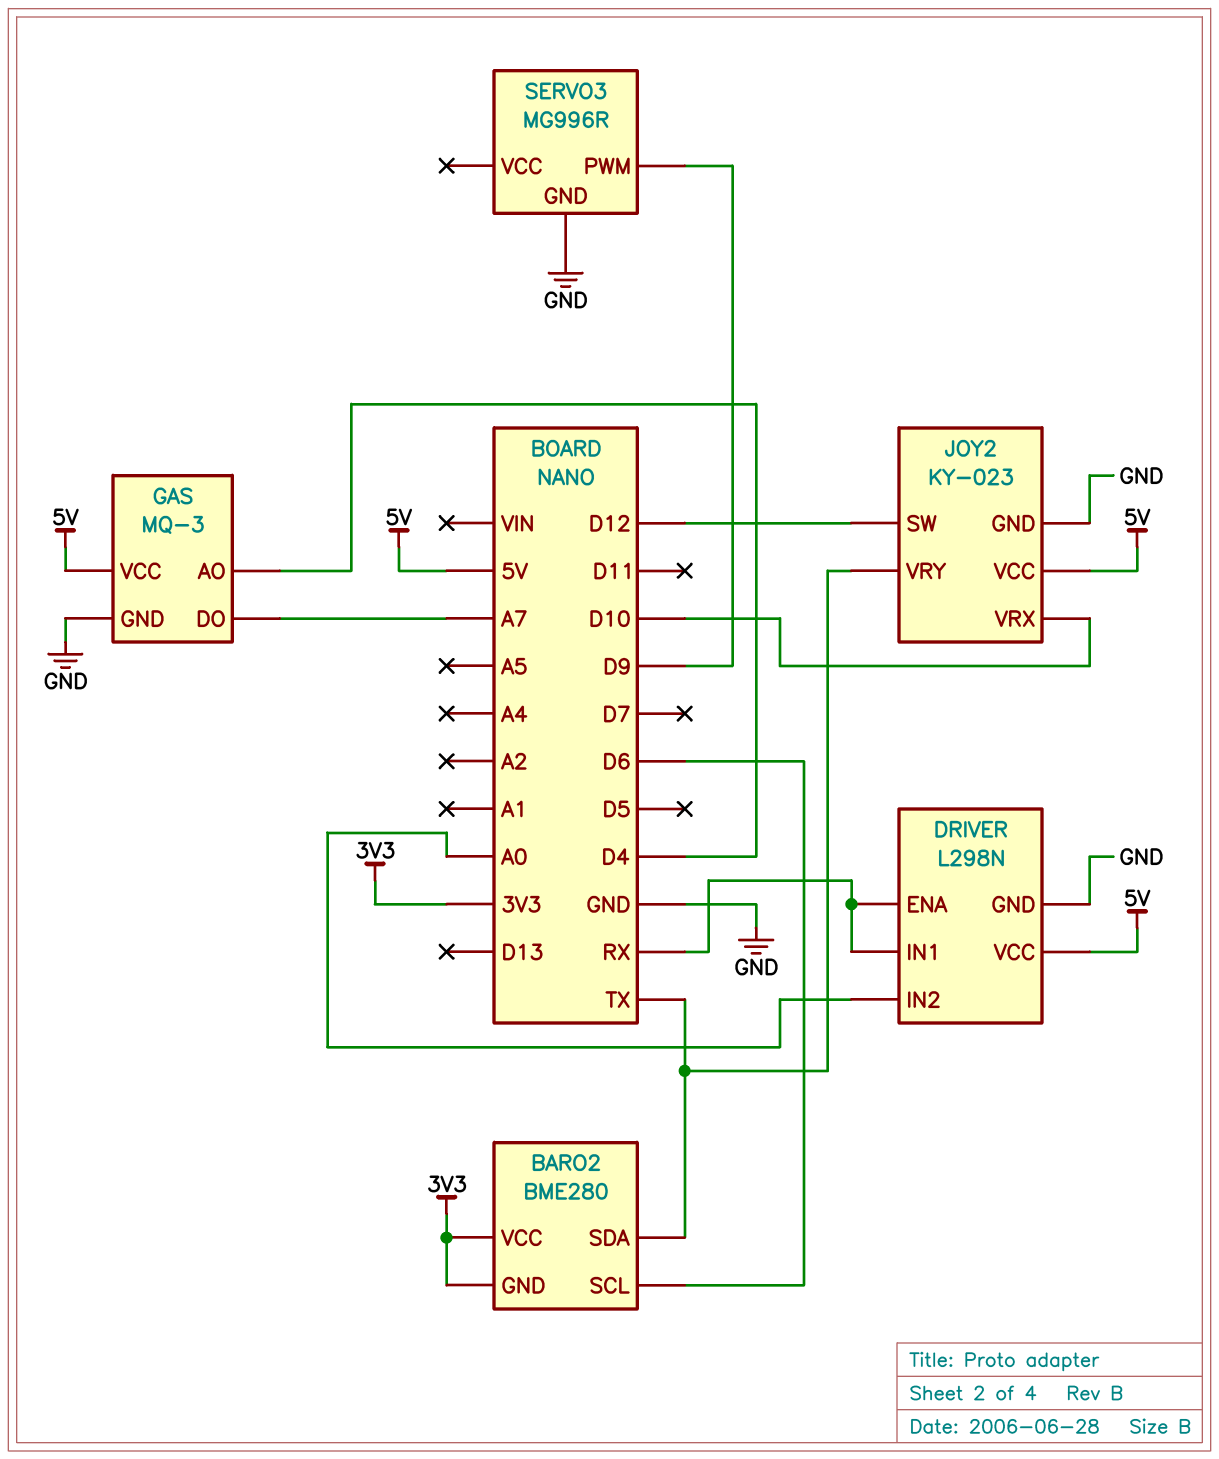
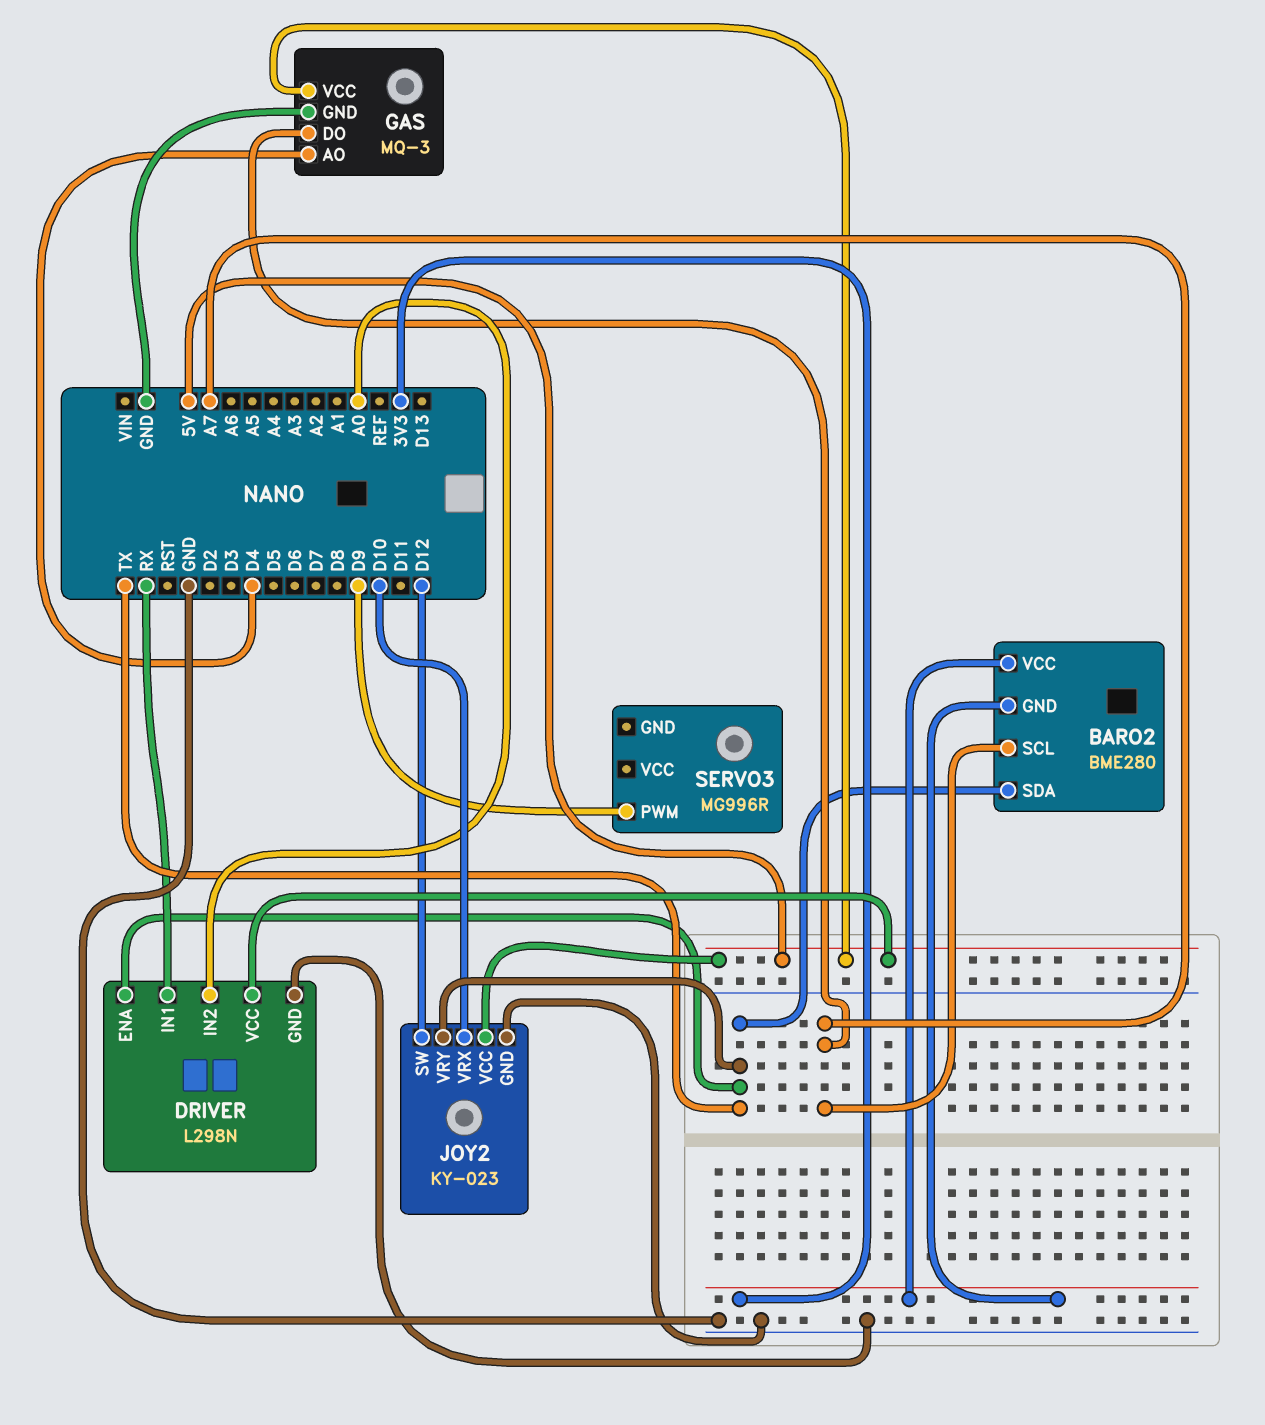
BARO2 pin SCL: D6 -> A7
DRIVER pin ENA: RX -> TX
SERVO3 pin GND: GND -> none

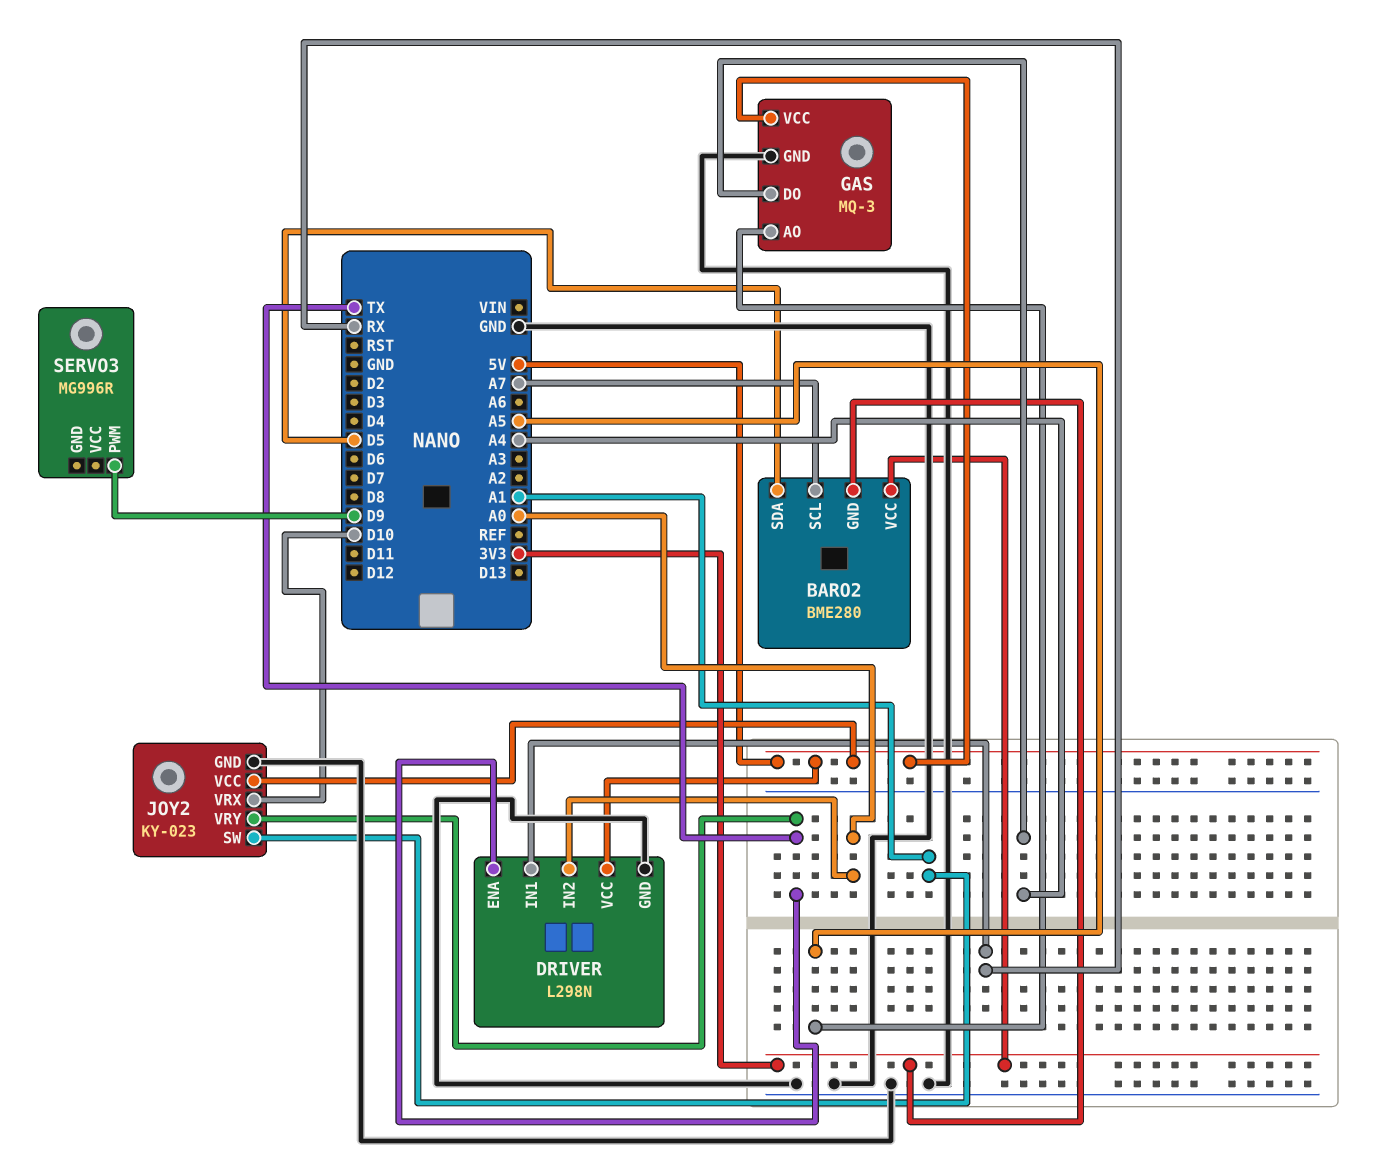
BARO2 pin SDA: TX -> D5
GAS pin AO: D4 -> A5
GAS pin DO: A7 -> A4
JOY2 pin SW: D12 -> A1

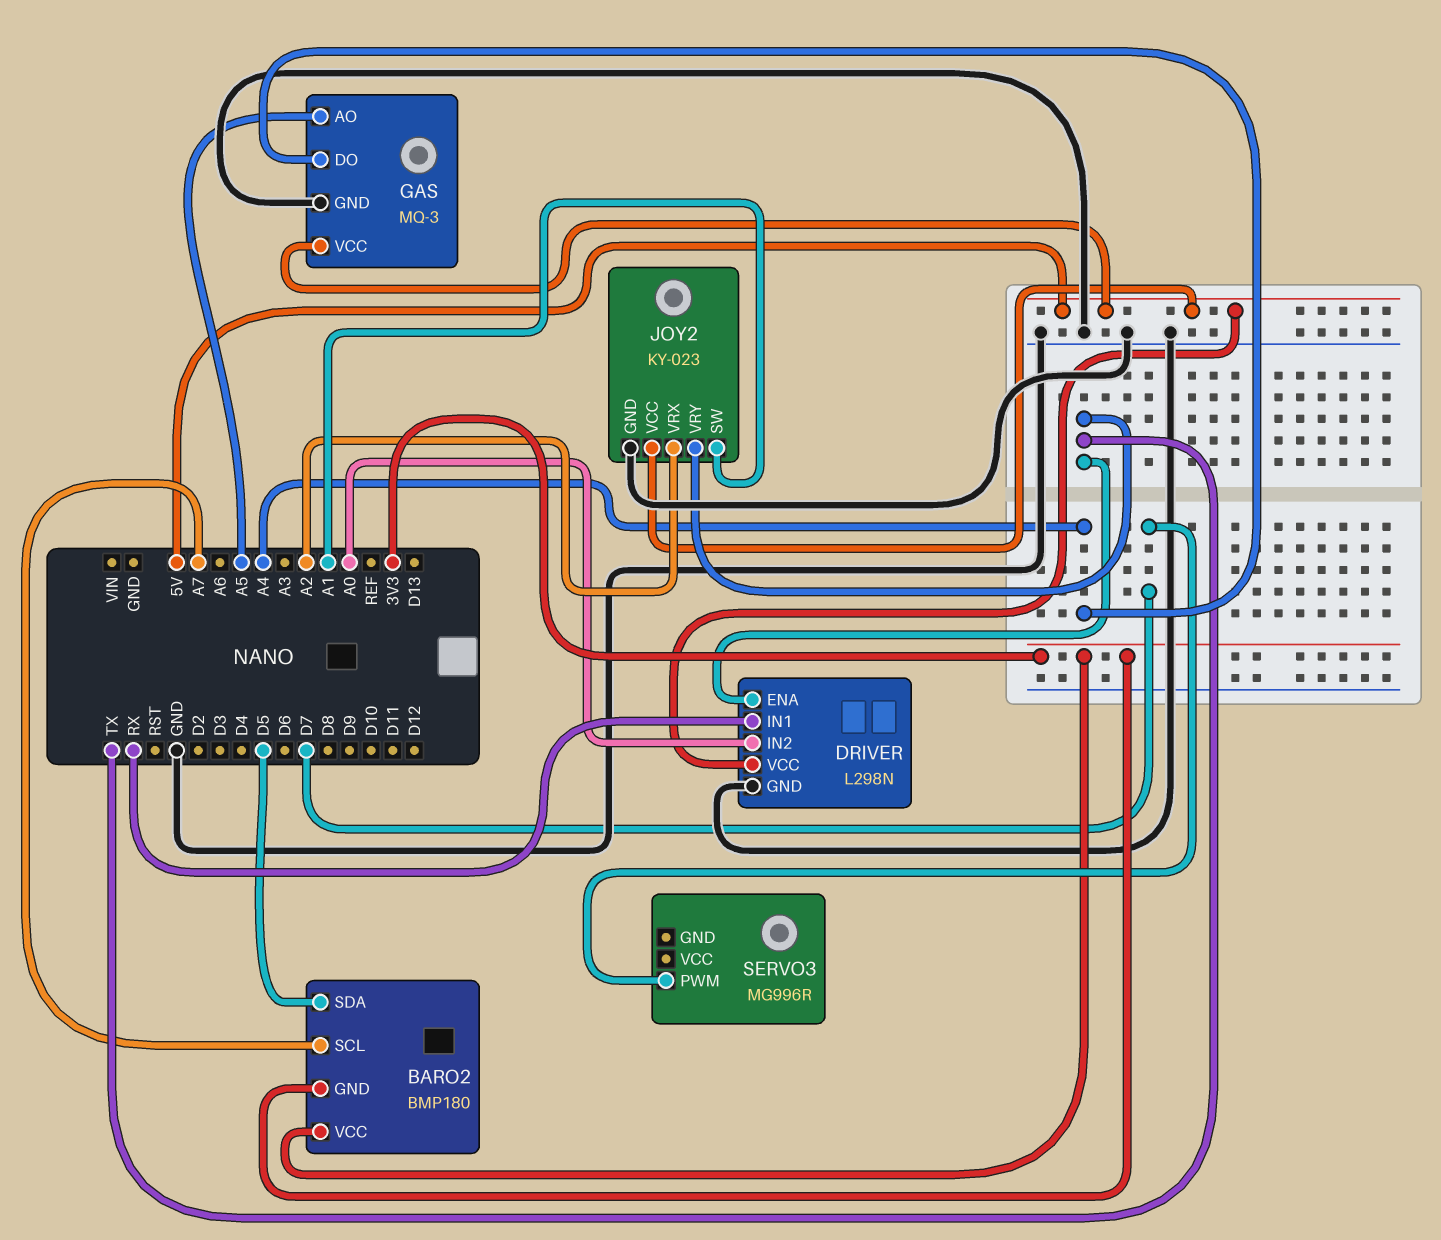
BARO2: BME280 -> BMP180
JOY2 pin VRX: D10 -> A2
SERVO3 pin PWM: D9 -> D7

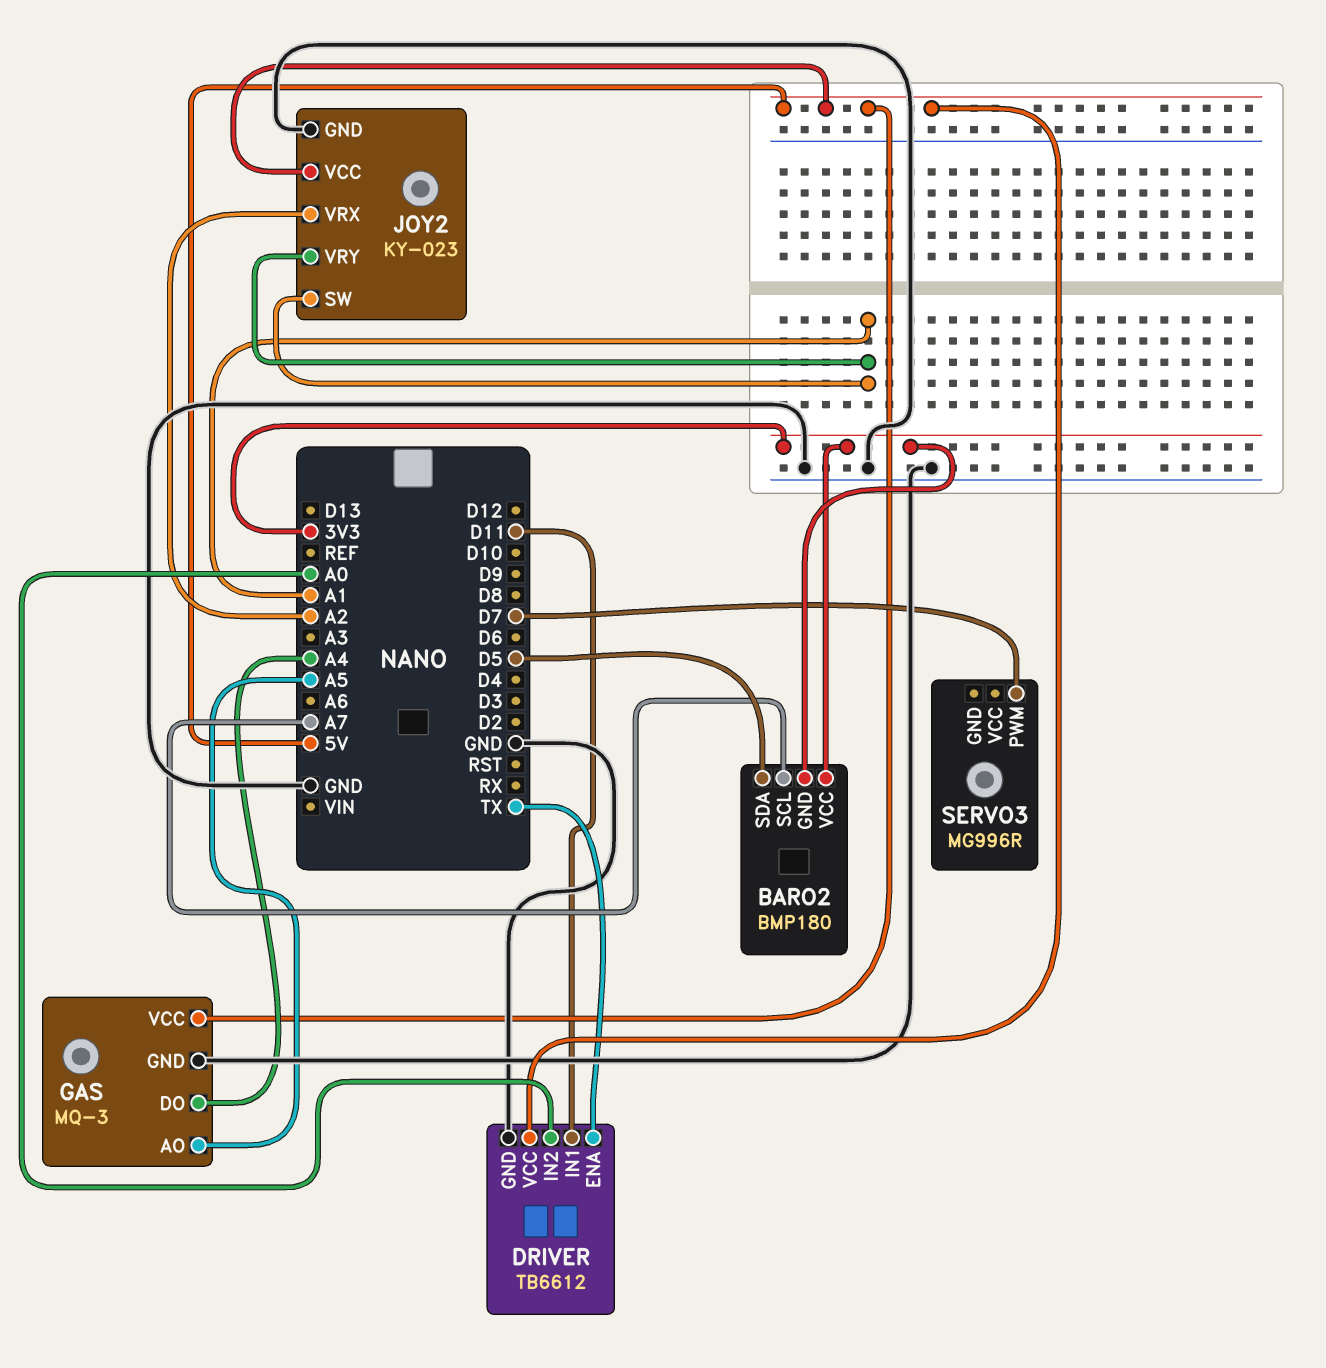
DRIVER: L298N -> TB6612
DRIVER pin IN1: RX -> D11
JOY2 pin VRY: TX -> A1

